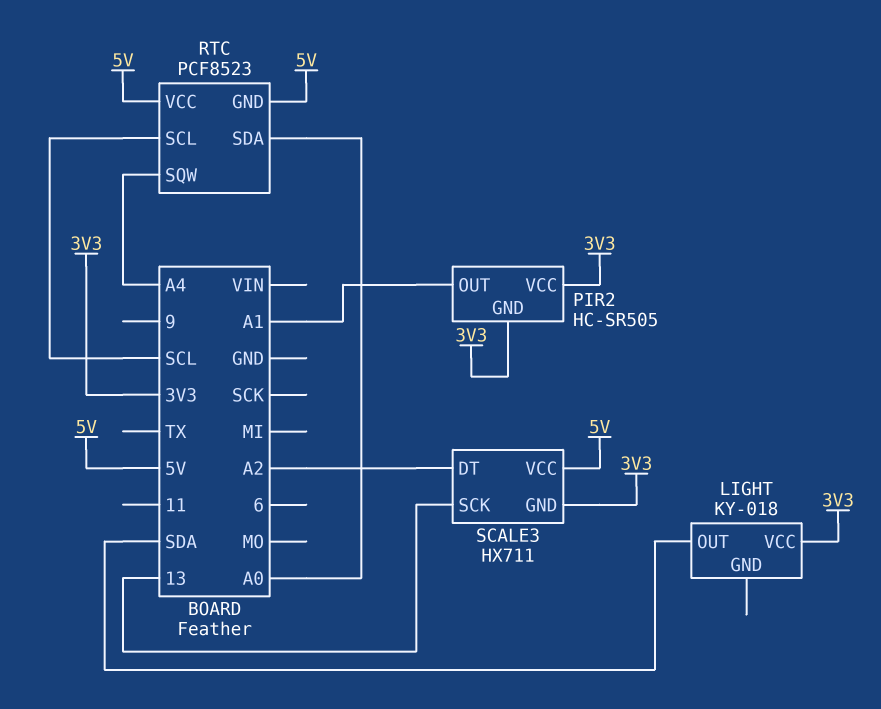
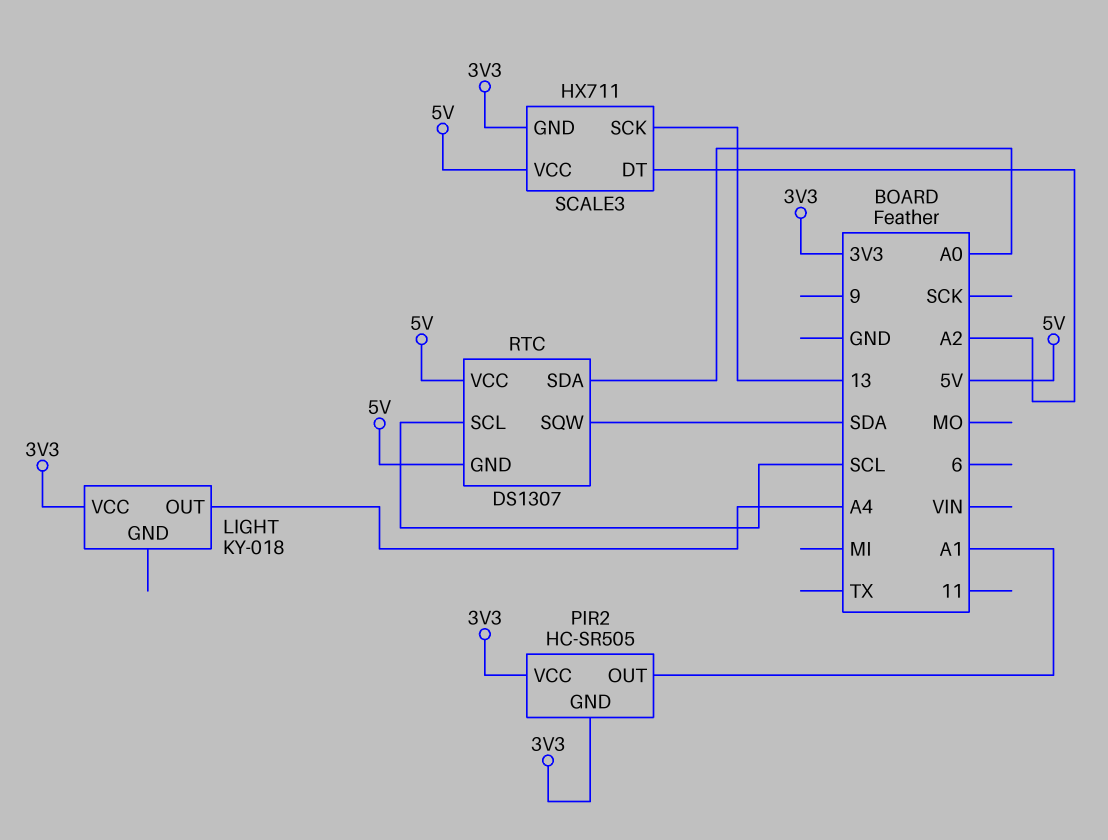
LIGHT pin OUT: SDA -> A4
RTC: PCF8523 -> DS1307
RTC pin SQW: A4 -> SDA

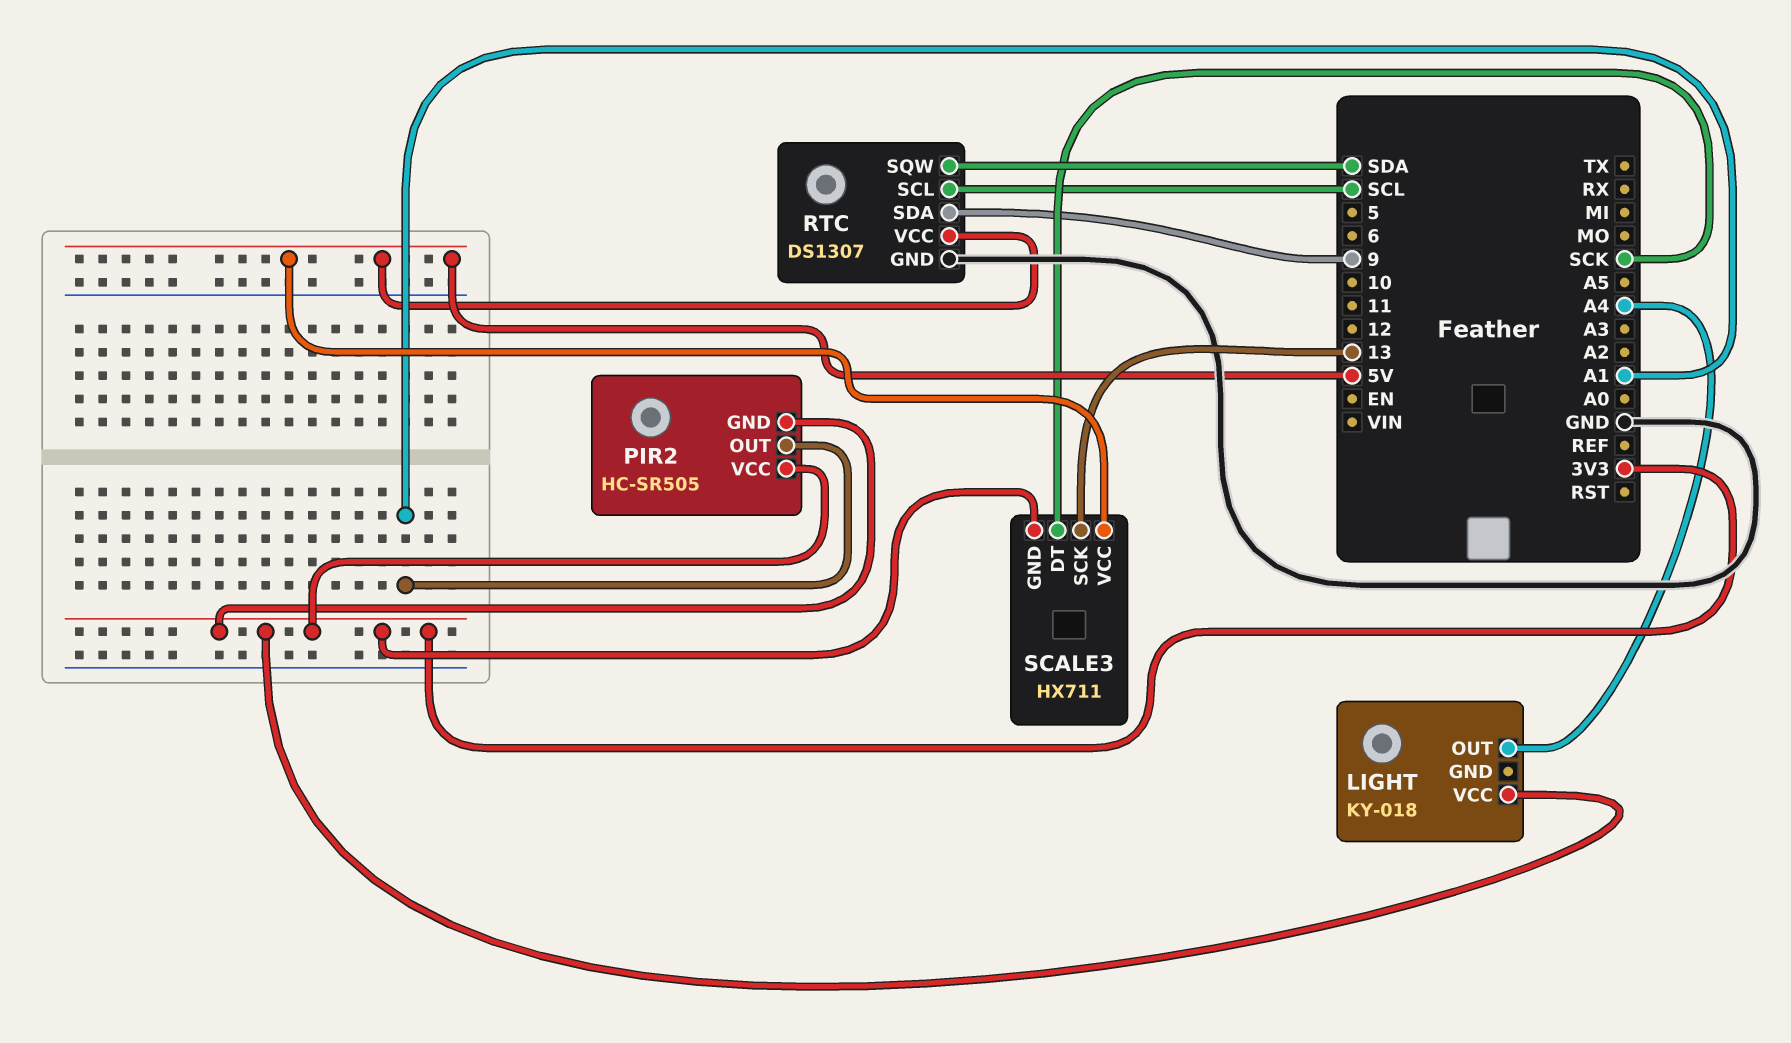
RTC pin GND: 5V -> GND
RTC pin SDA: A0 -> 9
SCALE3 pin DT: A2 -> SCK

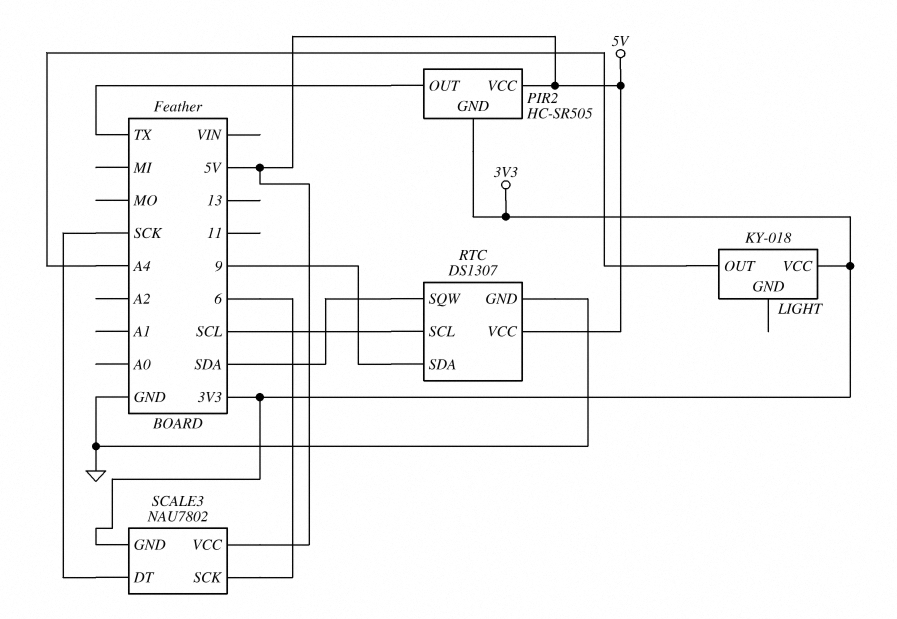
PIR2 pin OUT: A1 -> TX
PIR2 pin VCC: 3V3 -> 5V
SCALE3: HX711 -> NAU7802
SCALE3 pin SCK: 13 -> 6

